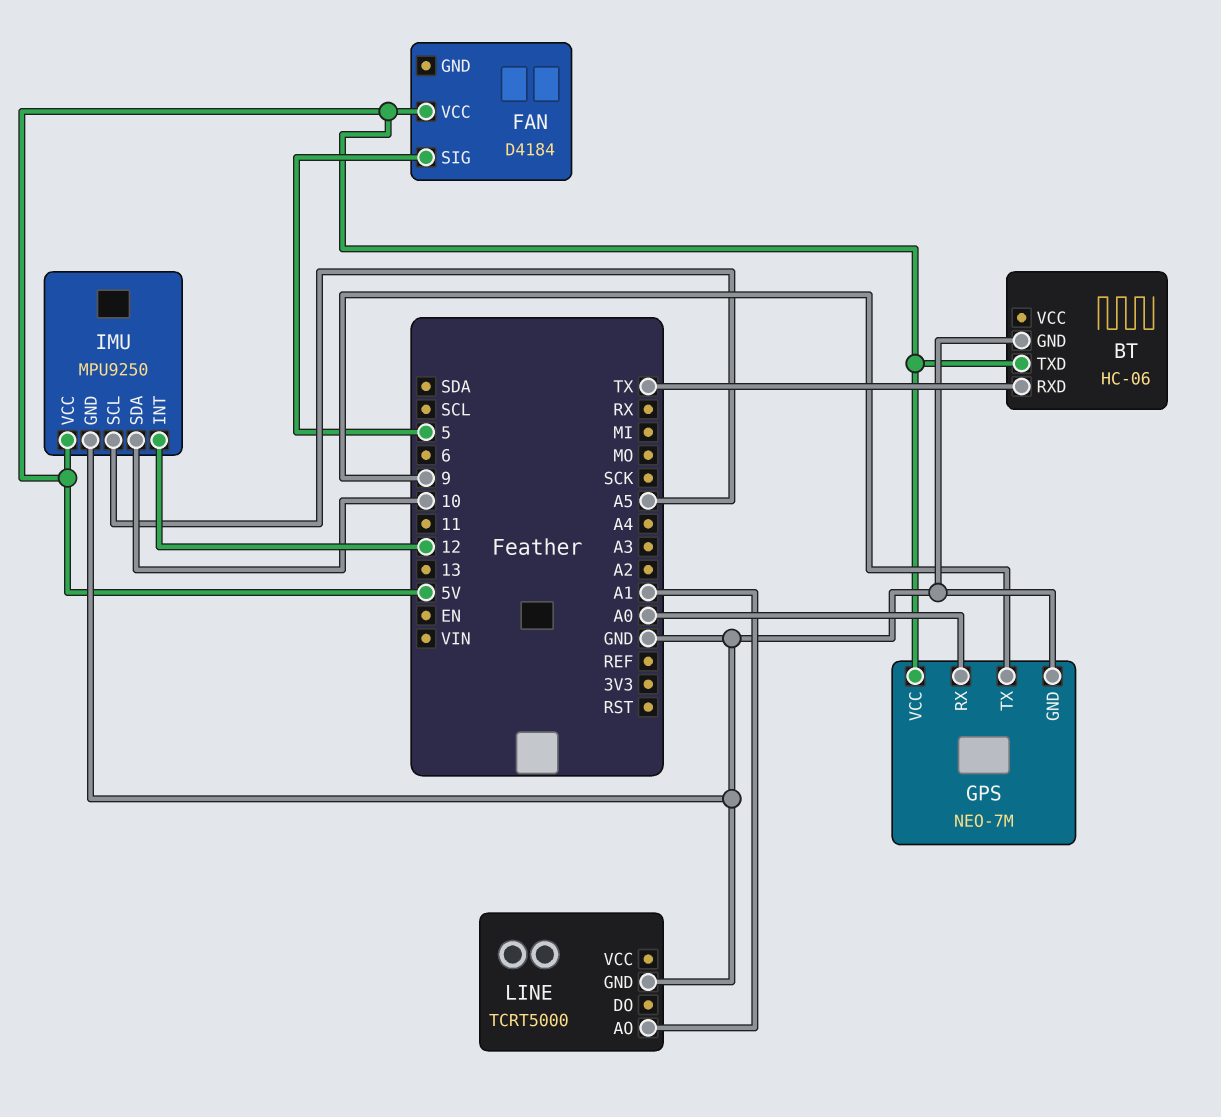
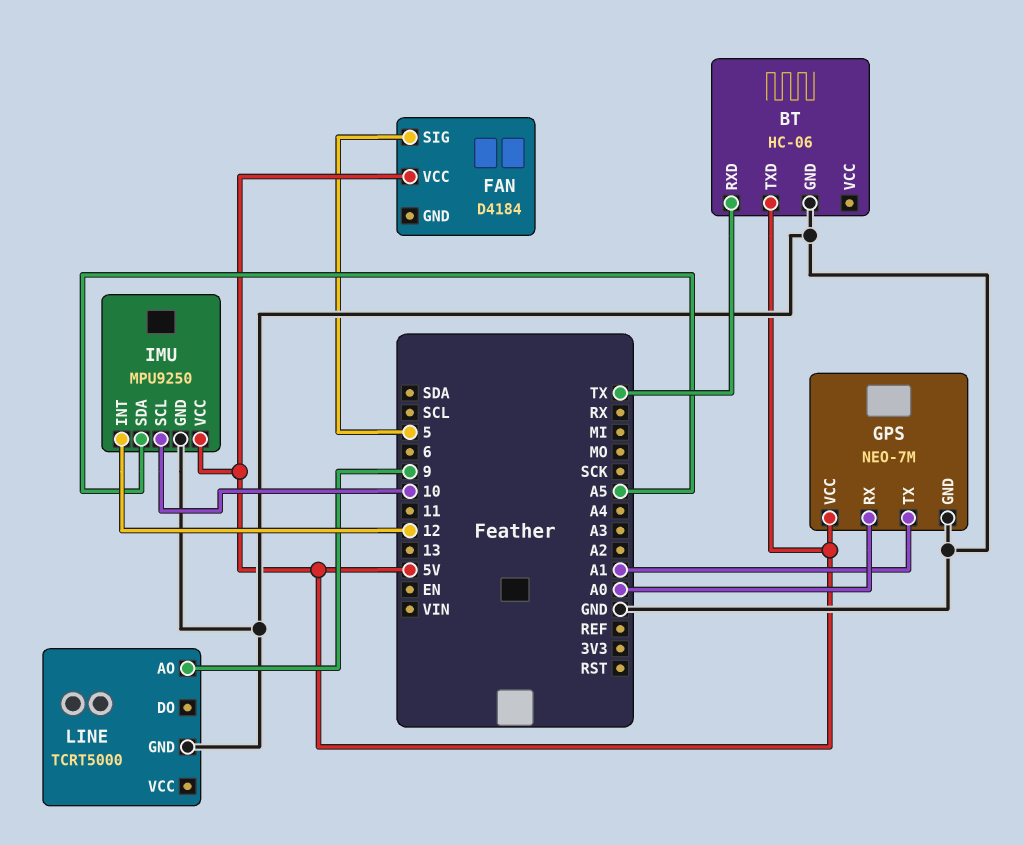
GPS pin TX: 9 -> A1
IMU pin SCL: A5 -> 10
IMU pin SDA: 10 -> A5
LINE pin AO: A1 -> 9

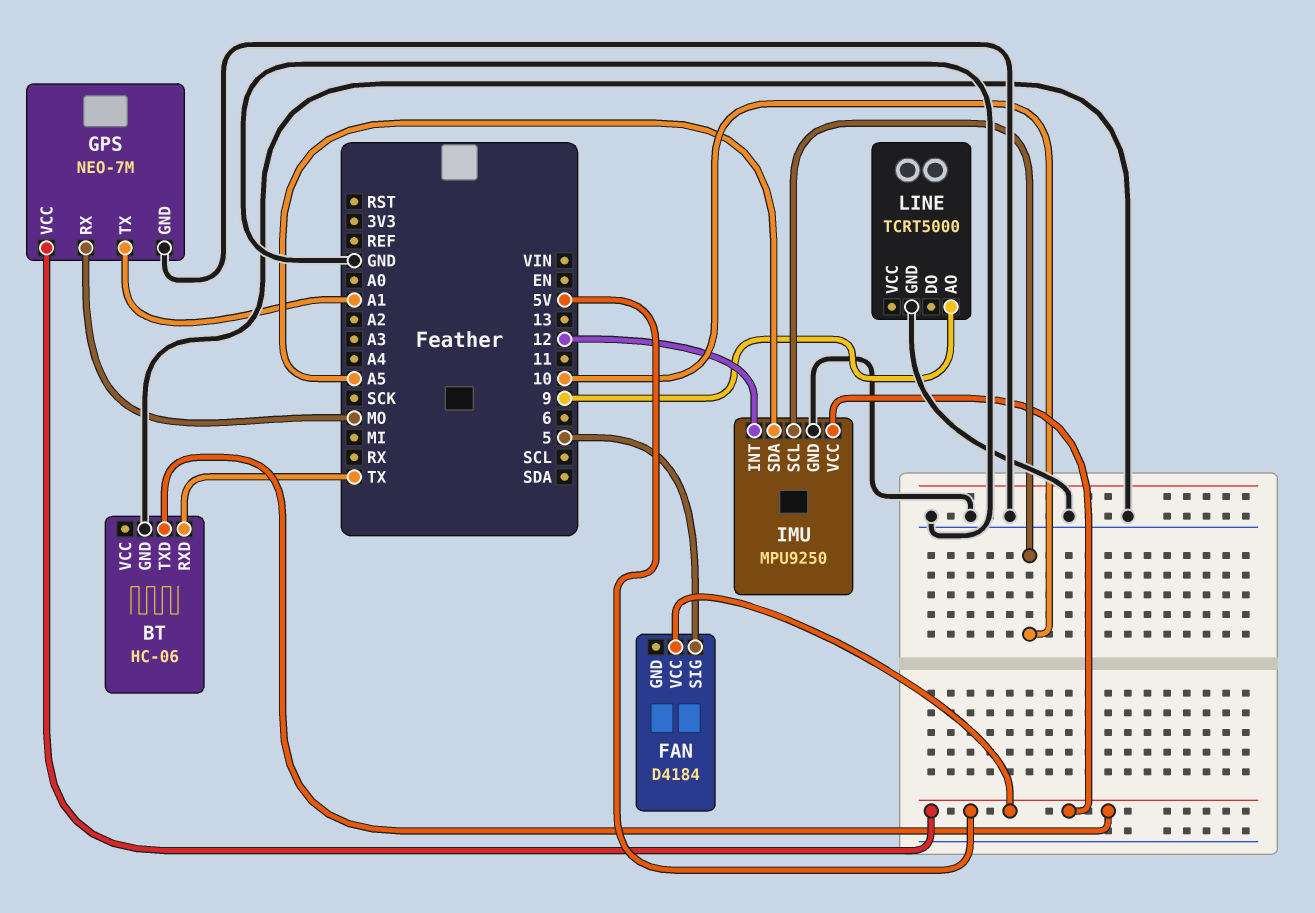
GPS pin RX: A0 -> MO

